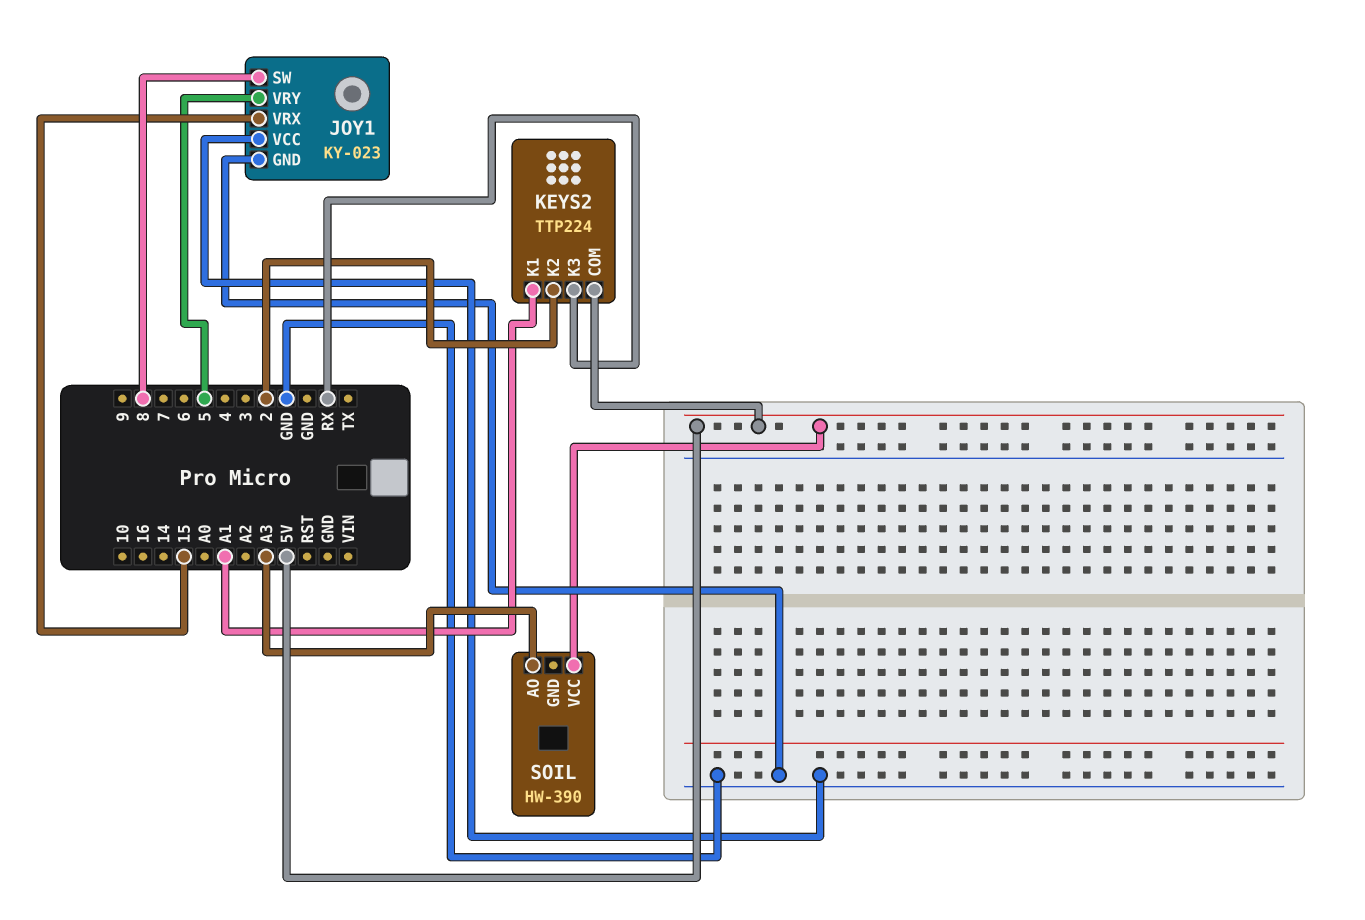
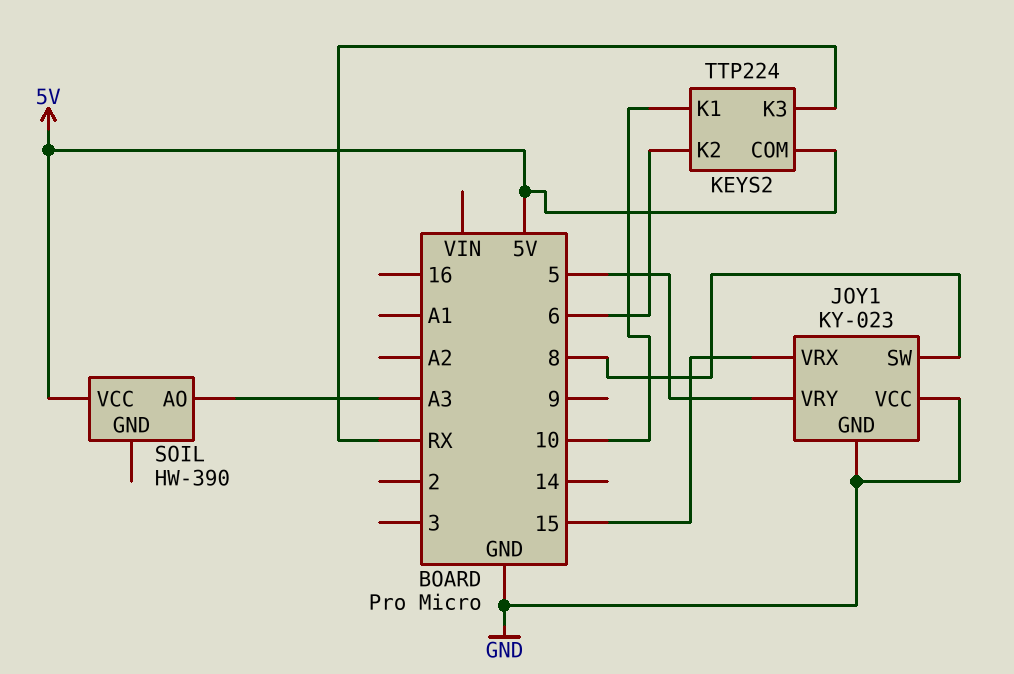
KEYS2 pin K1: A1 -> 10
KEYS2 pin K2: 2 -> 6

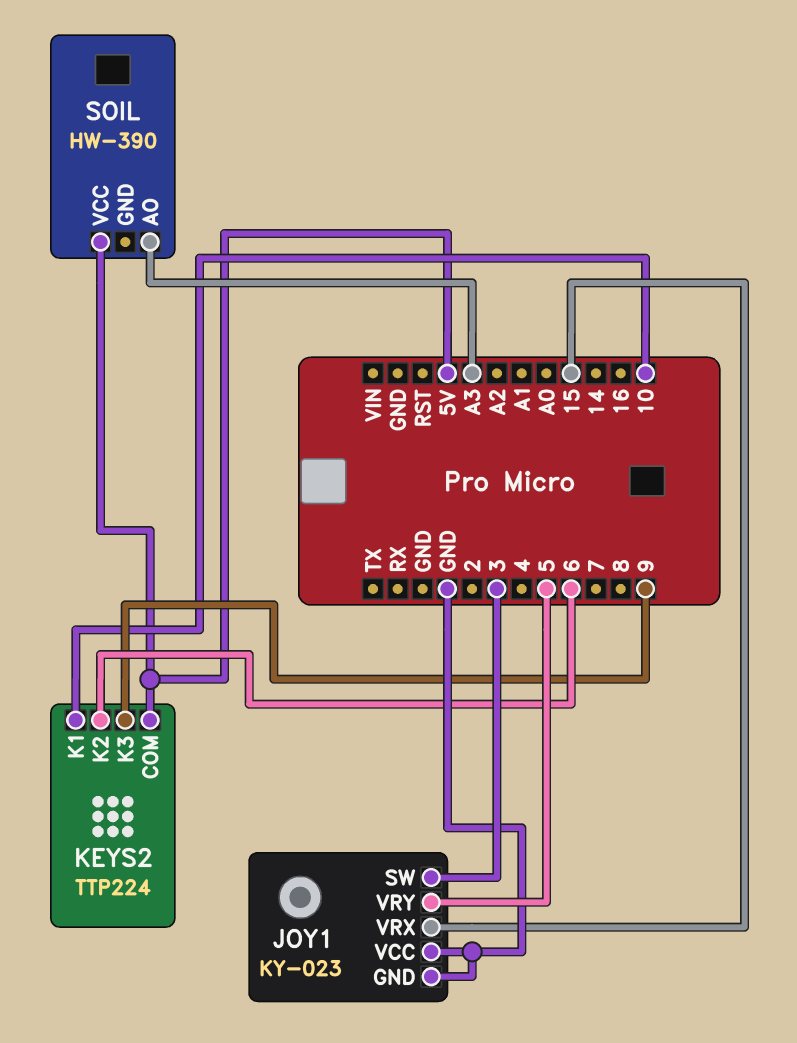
JOY1 pin SW: 8 -> 3
KEYS2 pin K3: RX -> 9

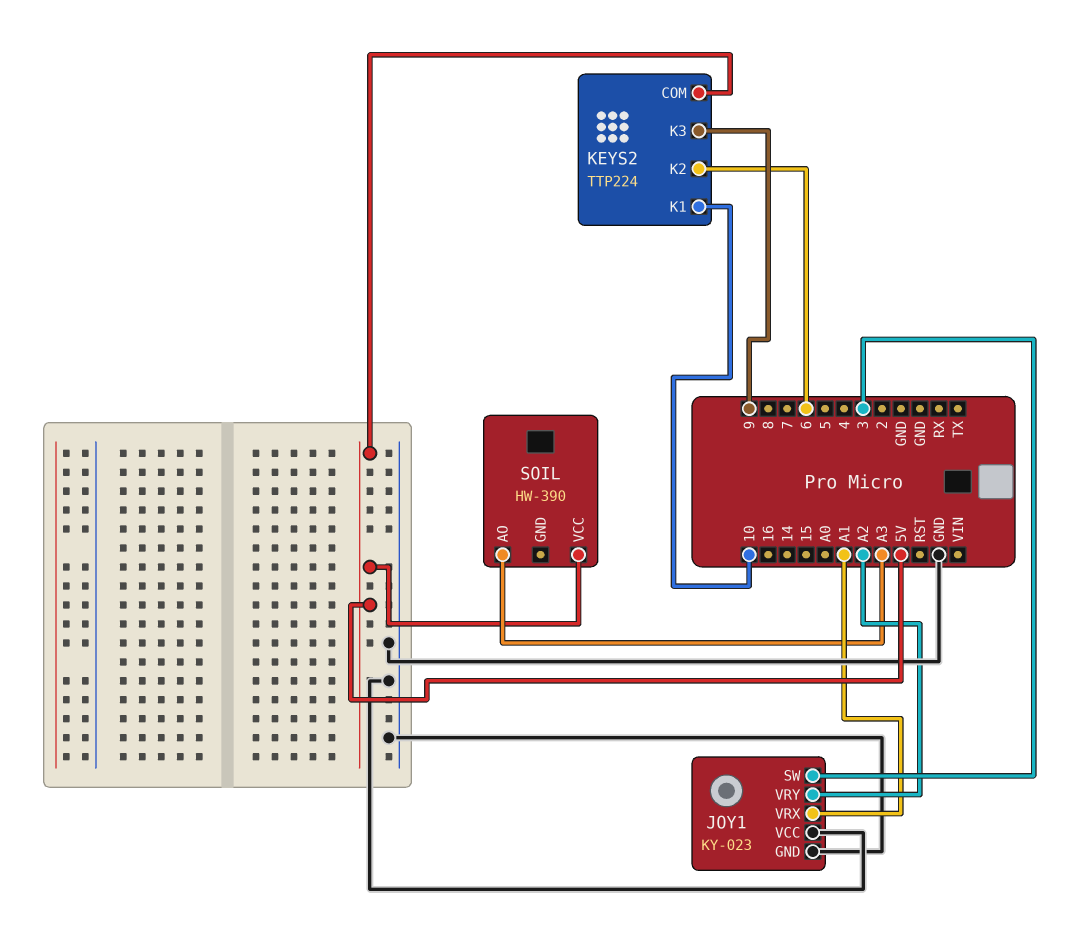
JOY1 pin VRX: 15 -> A1
JOY1 pin VRY: 5 -> A2

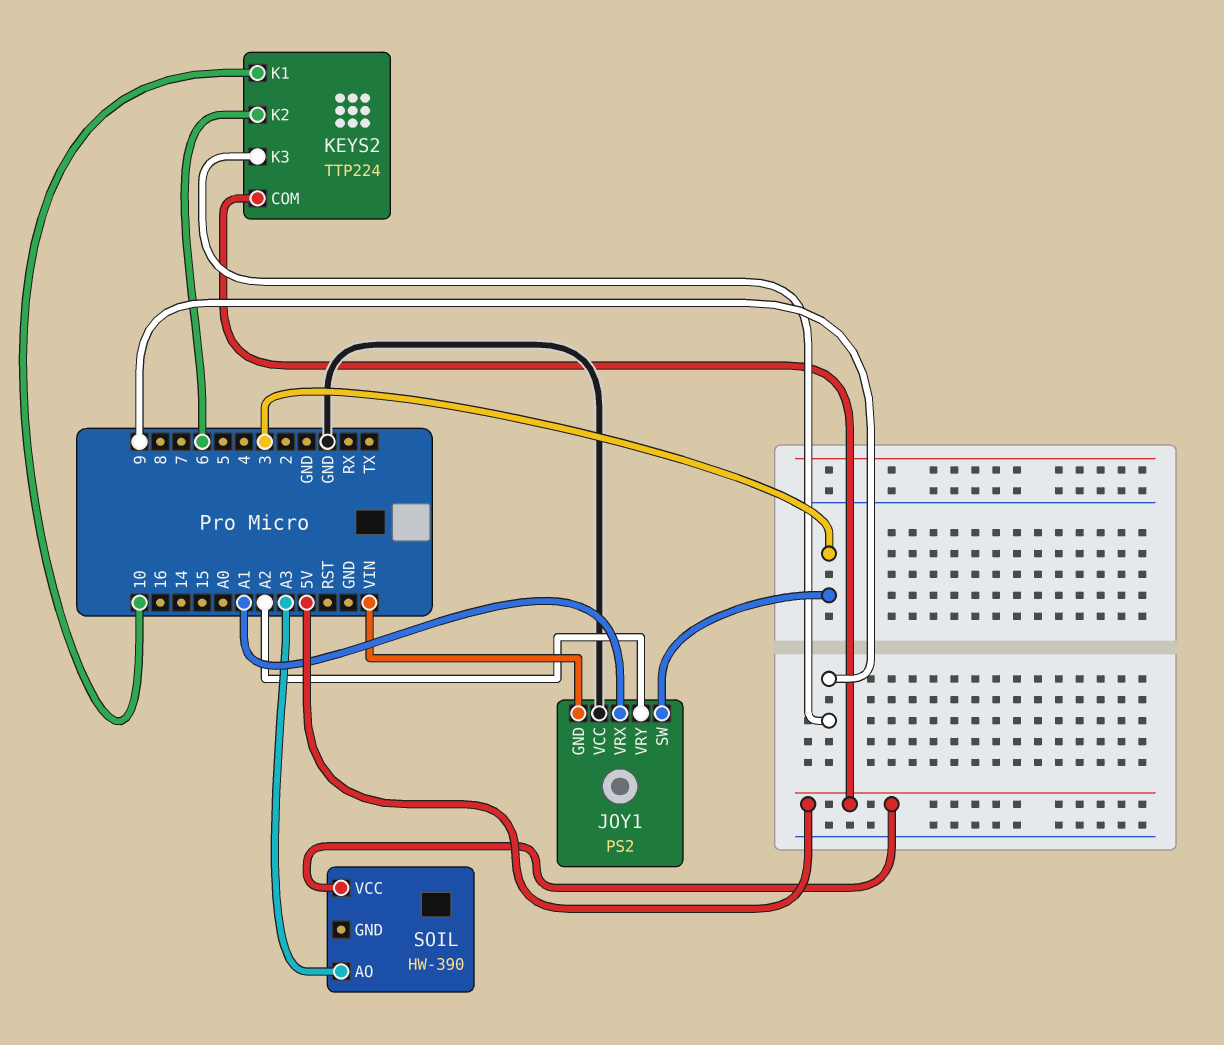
JOY1: KY-023 -> PS2
JOY1 pin GND: GND -> VIN

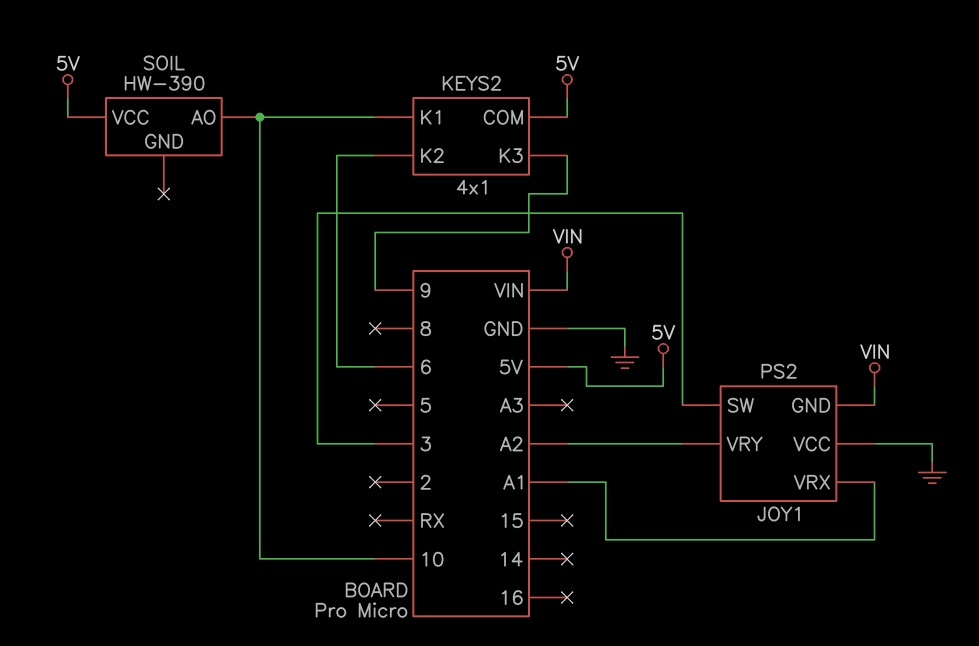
KEYS2: TTP224 -> 4x1
SOIL pin AO: A3 -> 10

